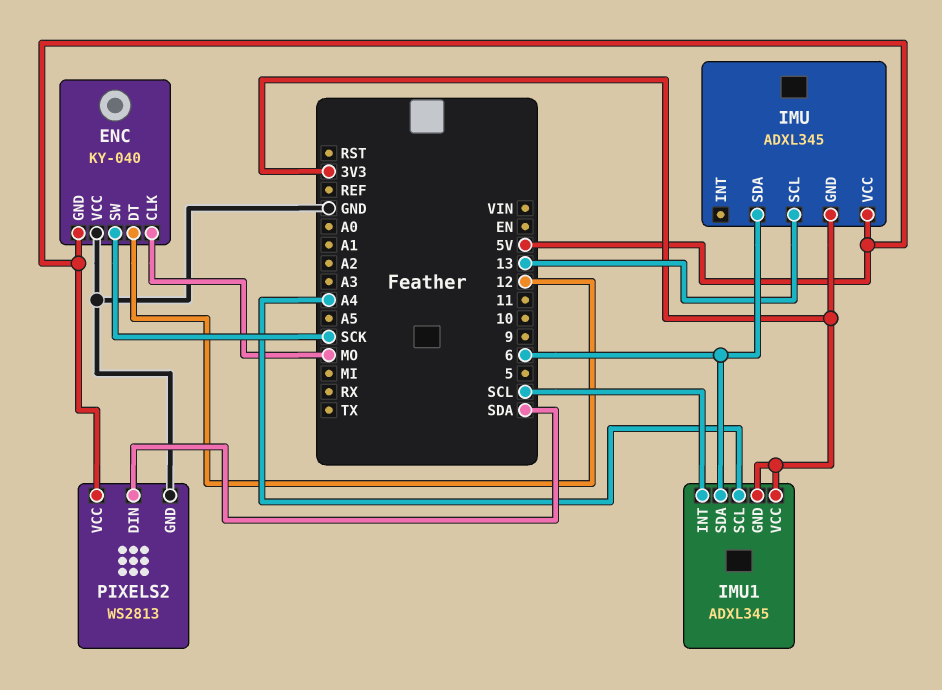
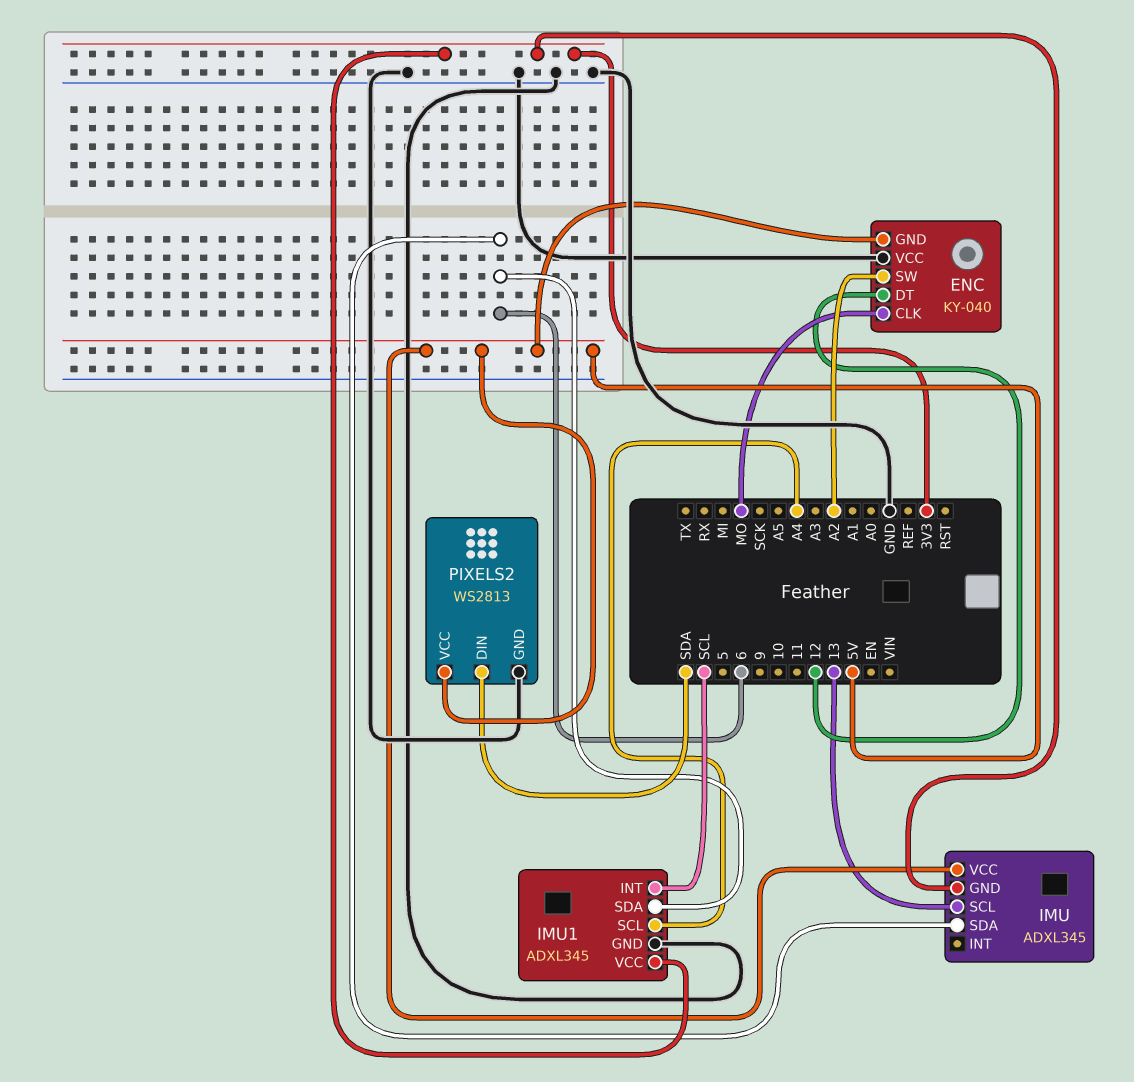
ENC pin SW: SCK -> A2
IMU1 pin GND: 3V3 -> GND

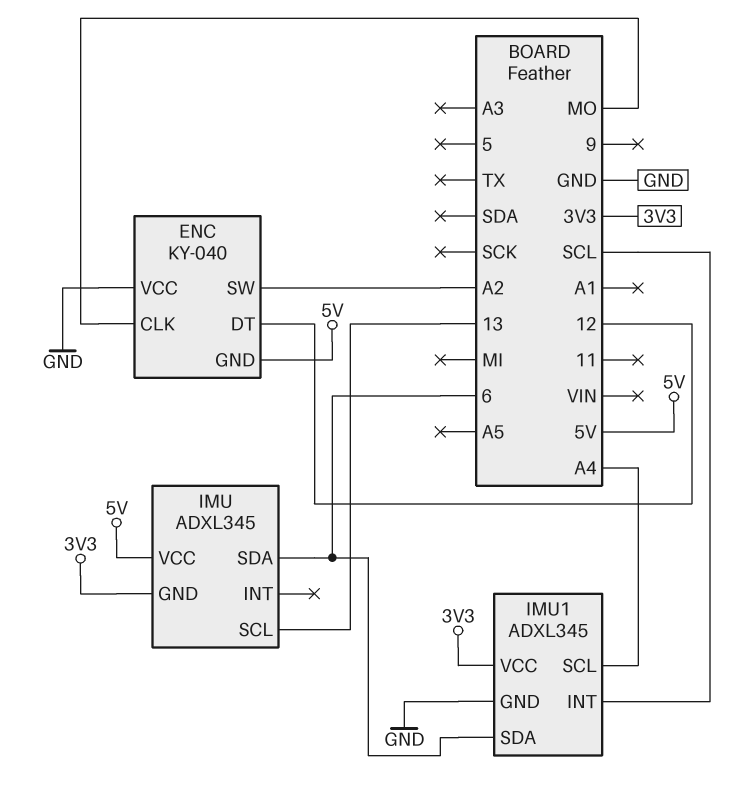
PIXELS2: WS2813 -> none
PIXELS2 pin DIN: SDA -> none
PIXELS2 pin GND: GND -> none
PIXELS2 pin VCC: 5V -> none

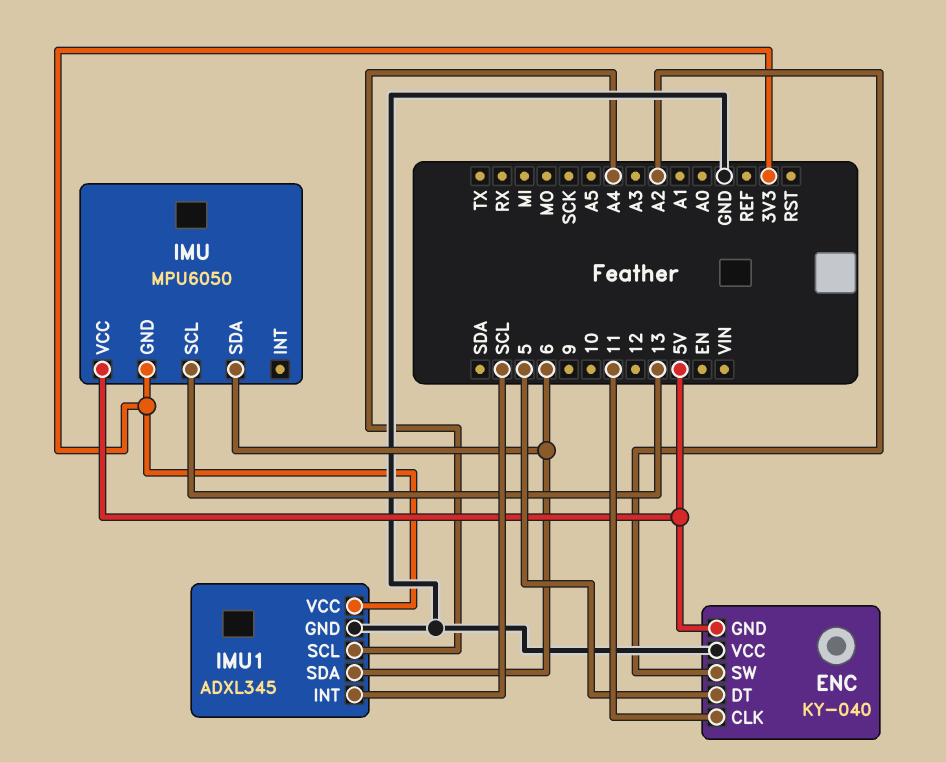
ENC pin CLK: MO -> 11
ENC pin DT: 12 -> 5
IMU: ADXL345 -> MPU6050

